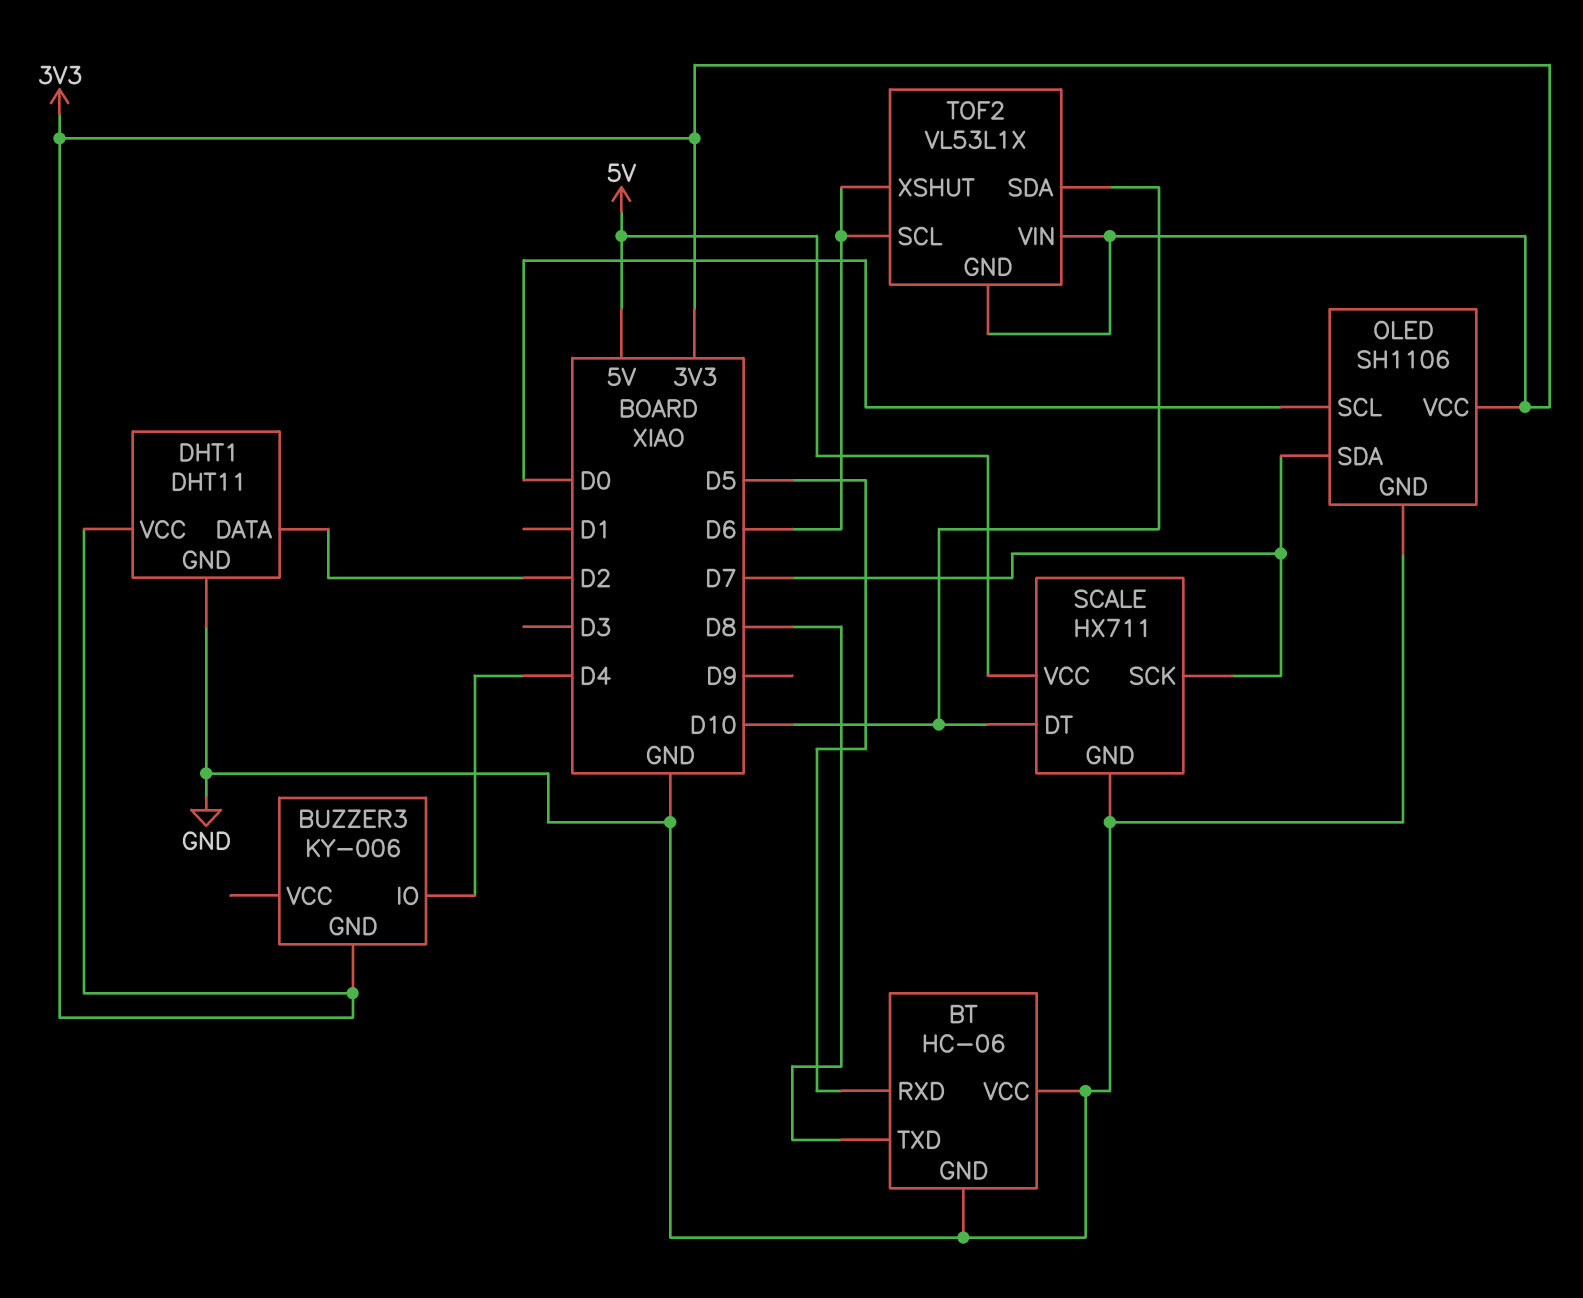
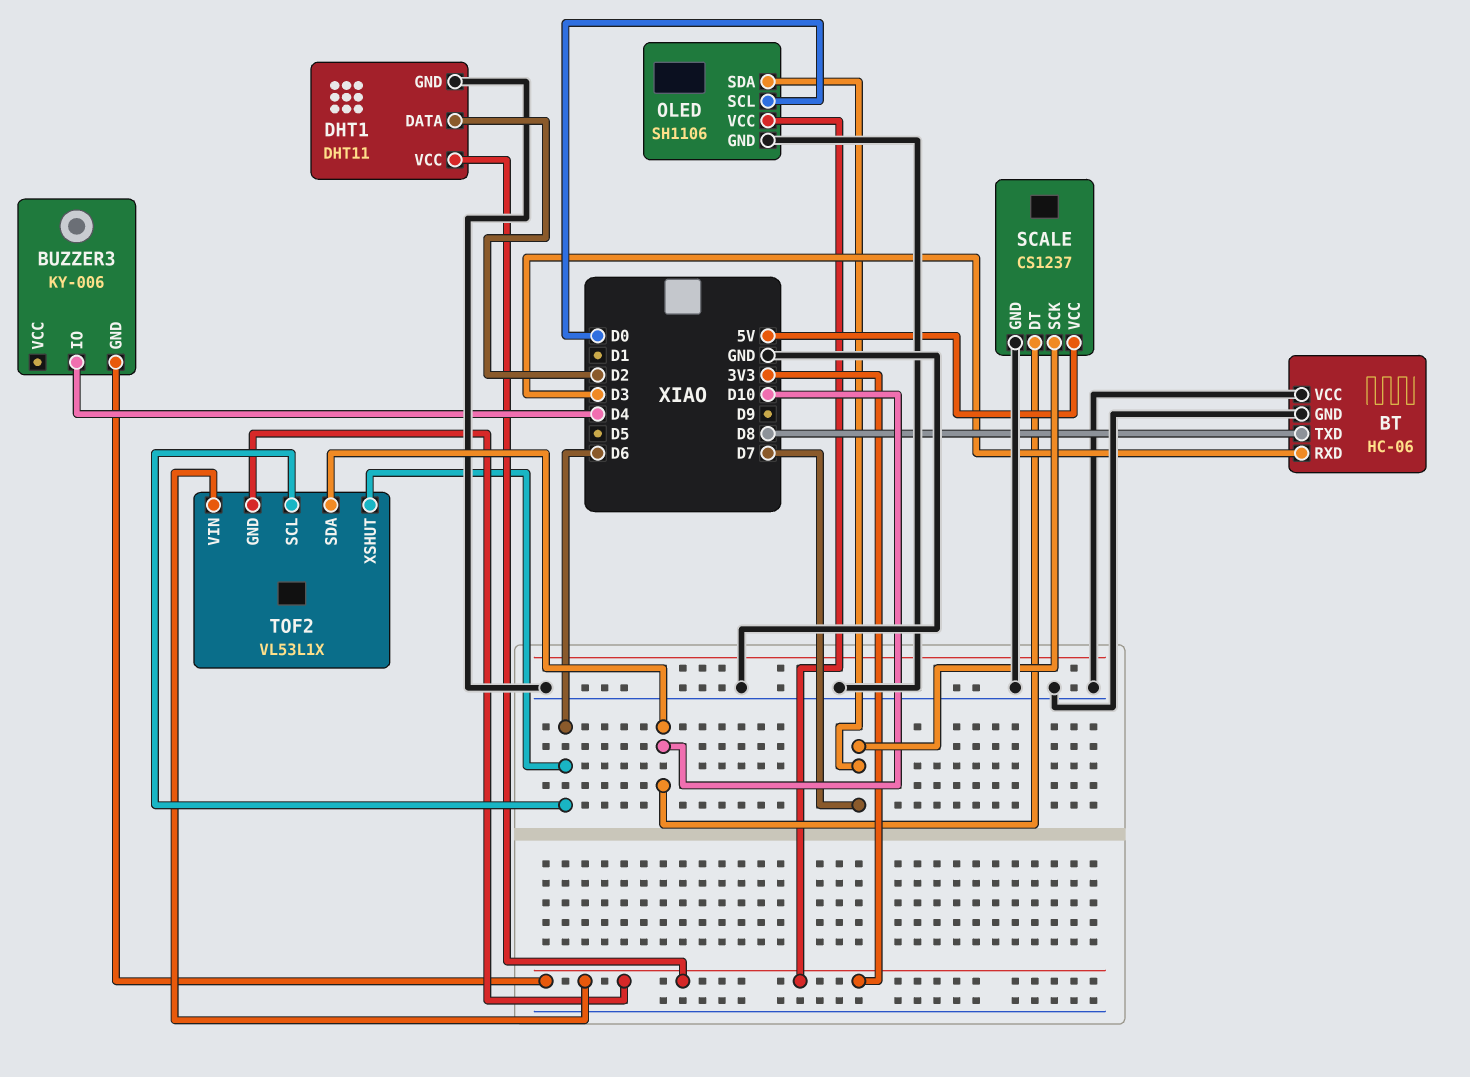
BT pin RXD: D5 -> D3
SCALE: HX711 -> CS1237

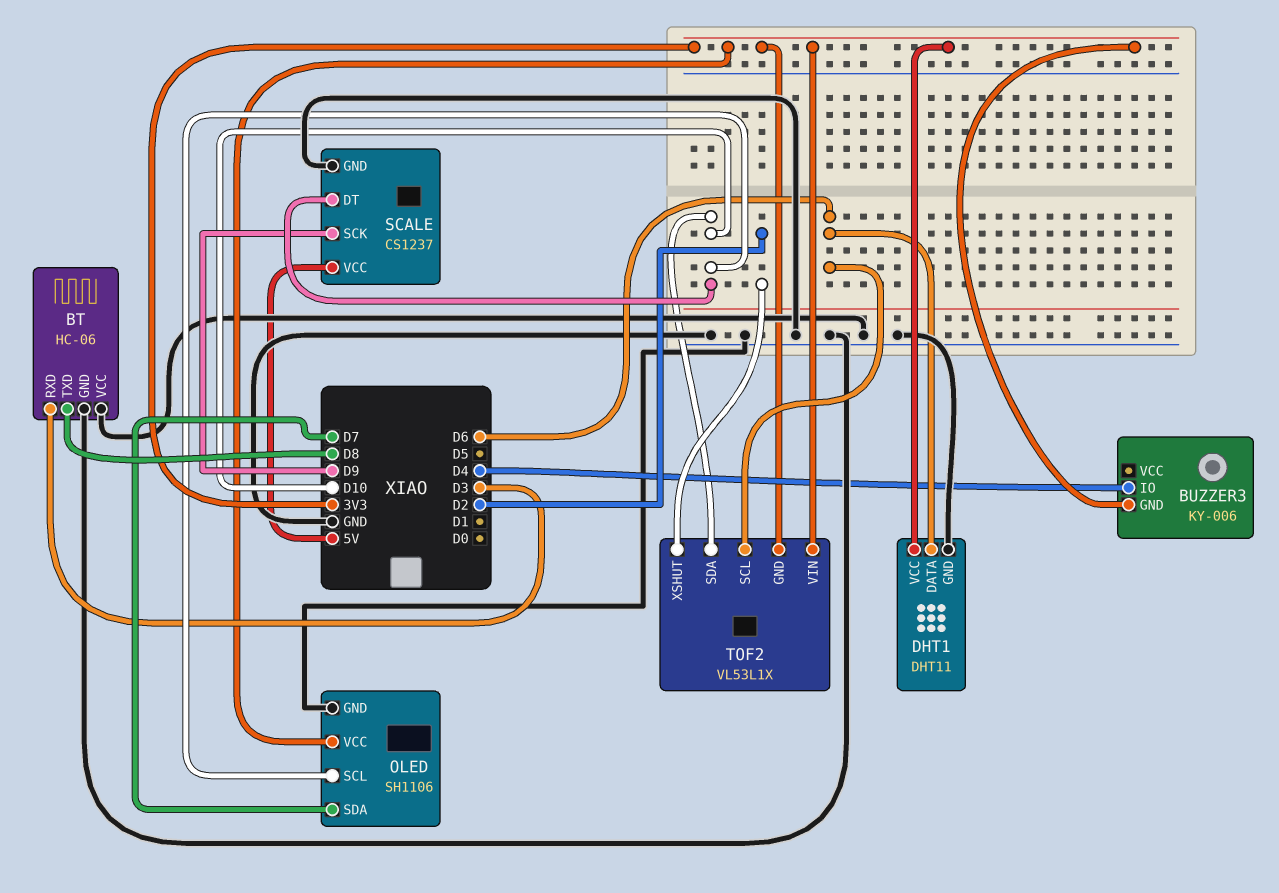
DHT1 pin DATA: D2 -> D6
OLED pin SCL: D0 -> D10
SCALE pin SCK: D7 -> D9
TOF2 pin XSHUT: D6 -> D2

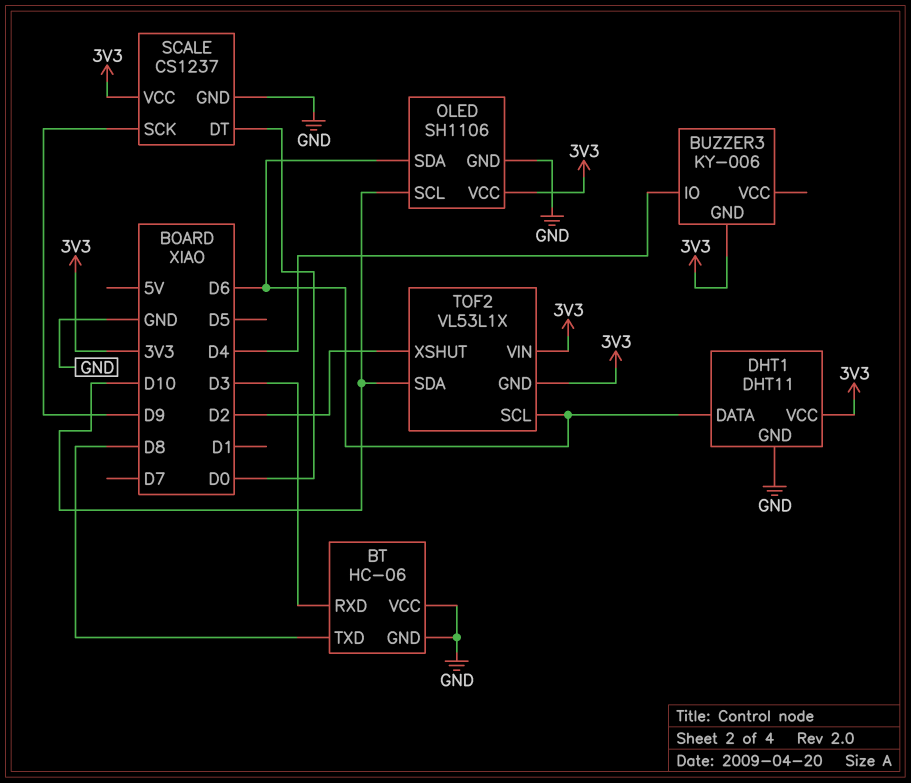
OLED pin SDA: D7 -> D6
SCALE pin DT: D10 -> D0
SCALE pin VCC: 5V -> 3V3

